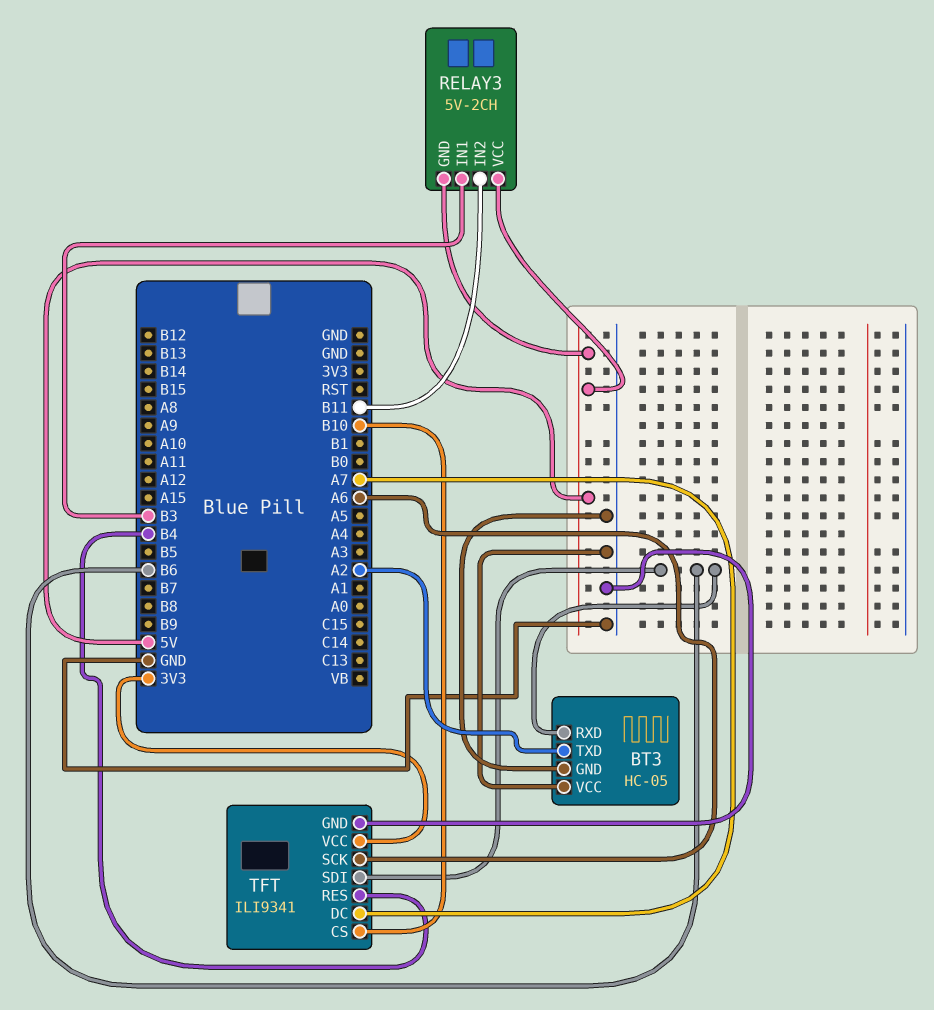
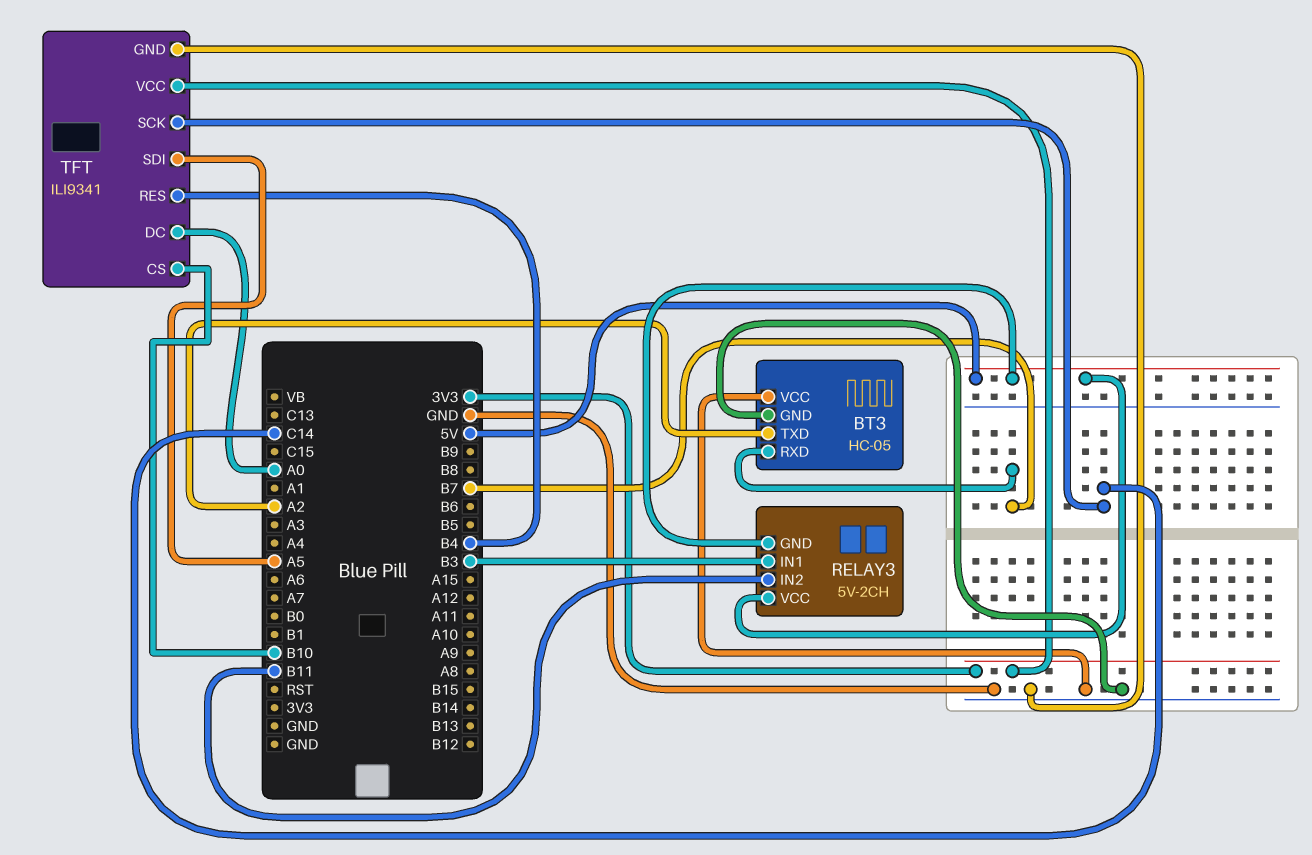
BT3 pin RXD: B6 -> B7
TFT pin DC: A7 -> A0
TFT pin SCK: A6 -> C14
TFT pin SDI: B6 -> A5

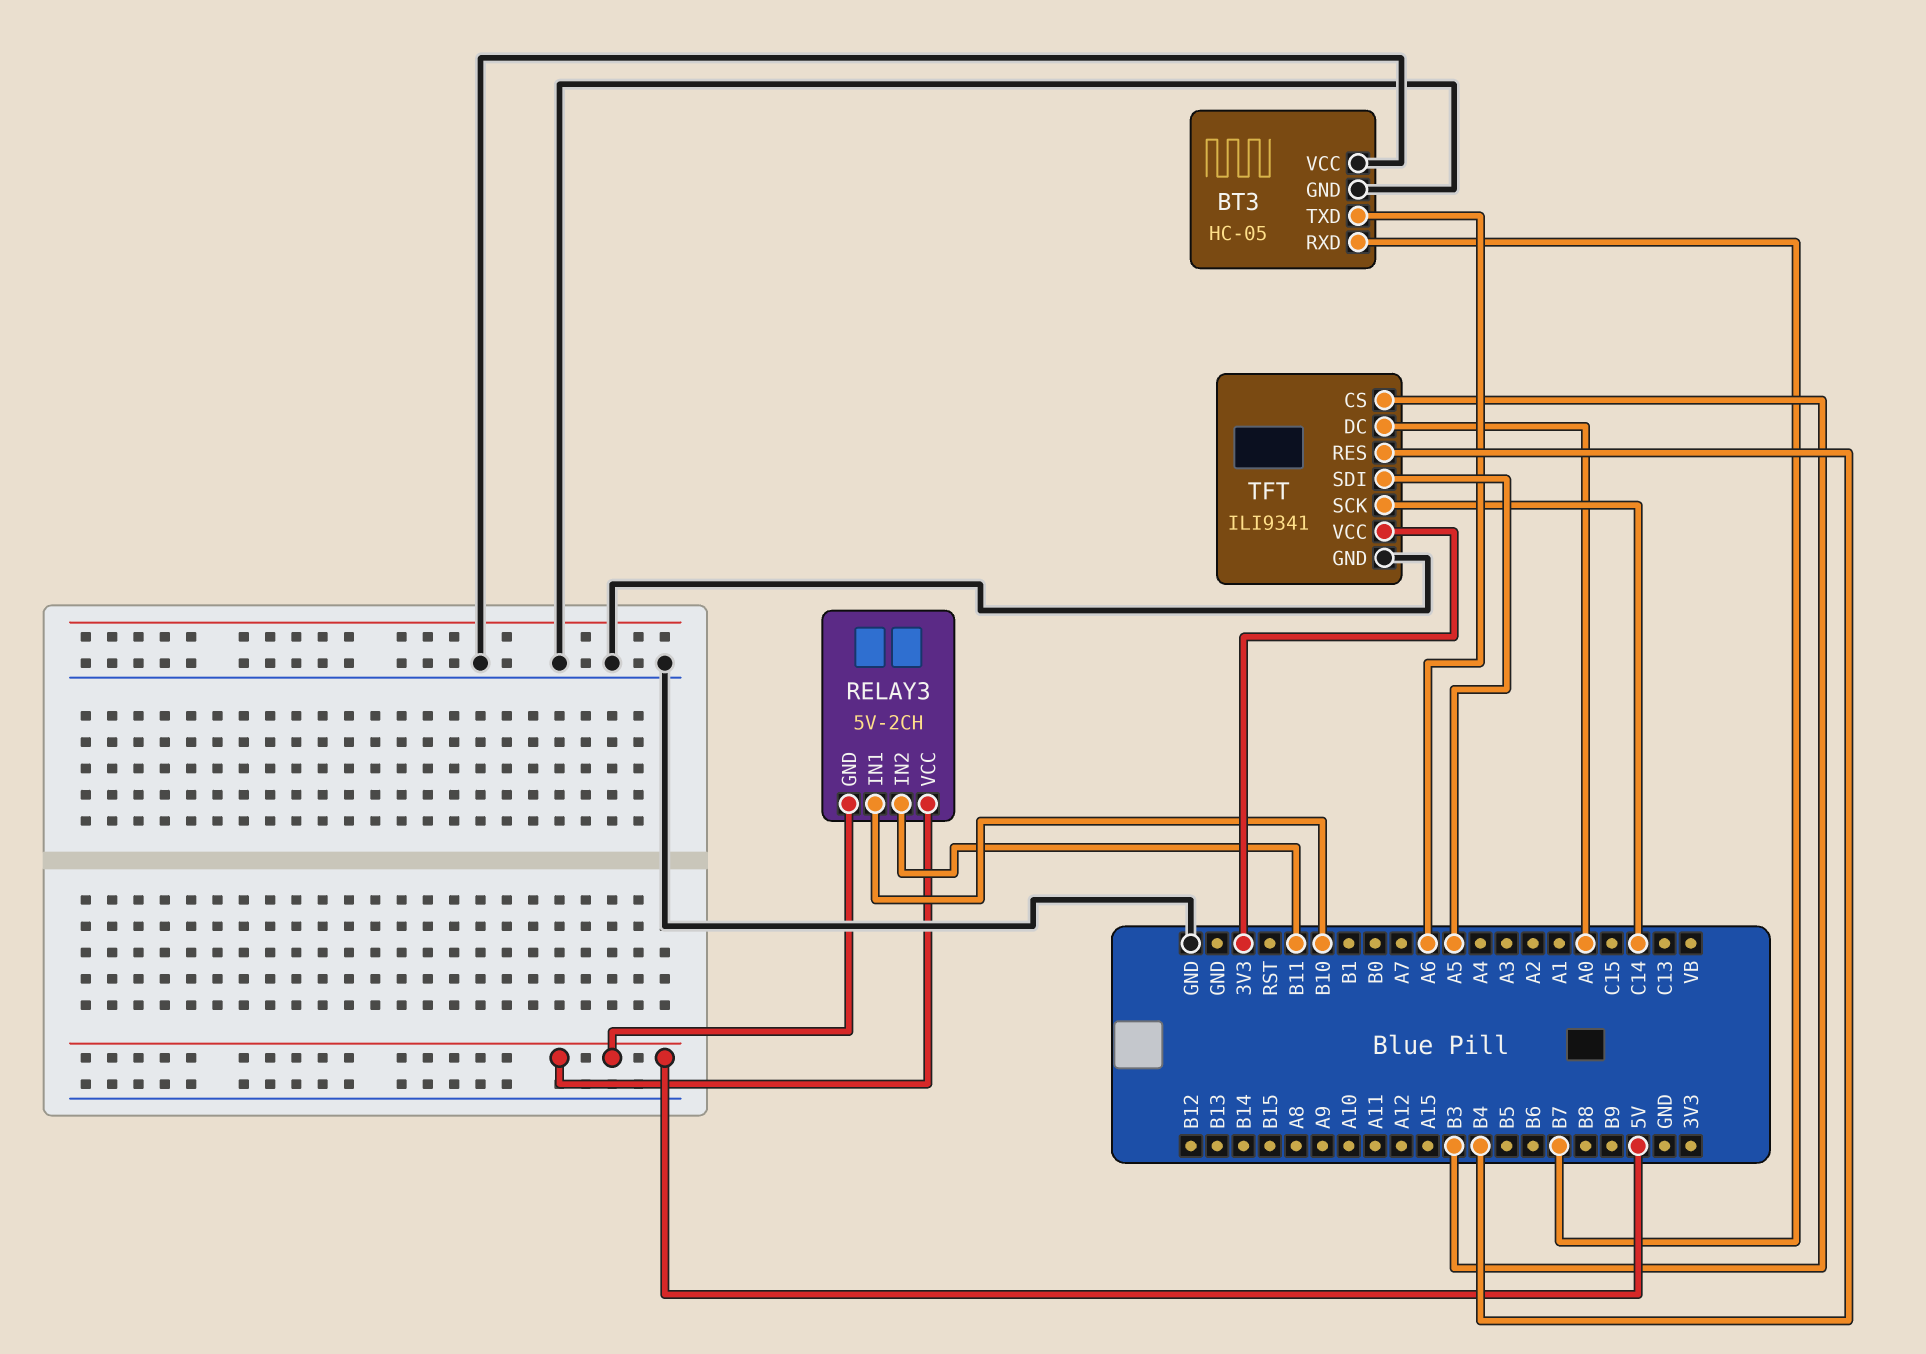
BT3 pin TXD: A2 -> A6
RELAY3 pin IN1: B3 -> B10
TFT pin CS: B10 -> B3

